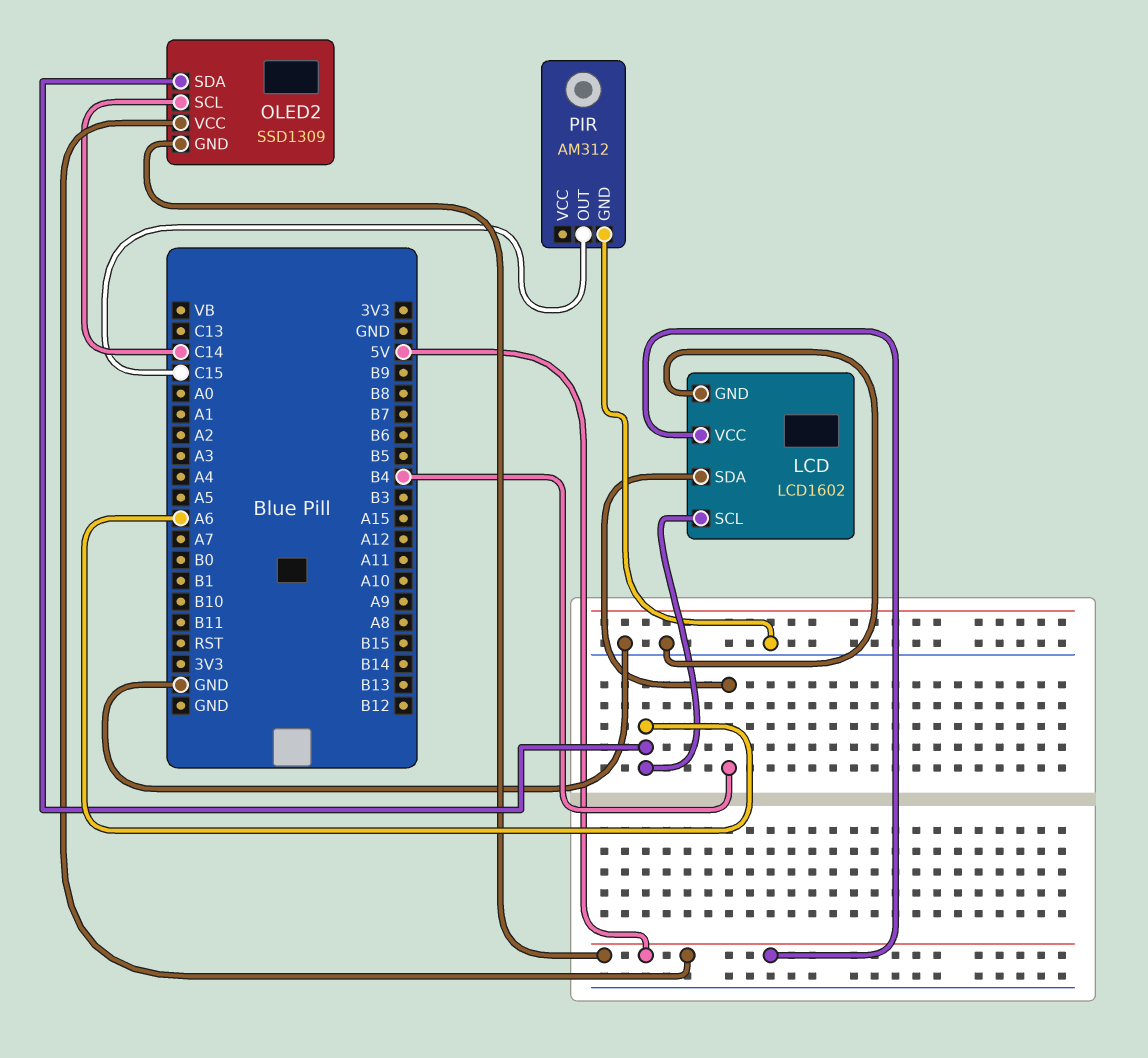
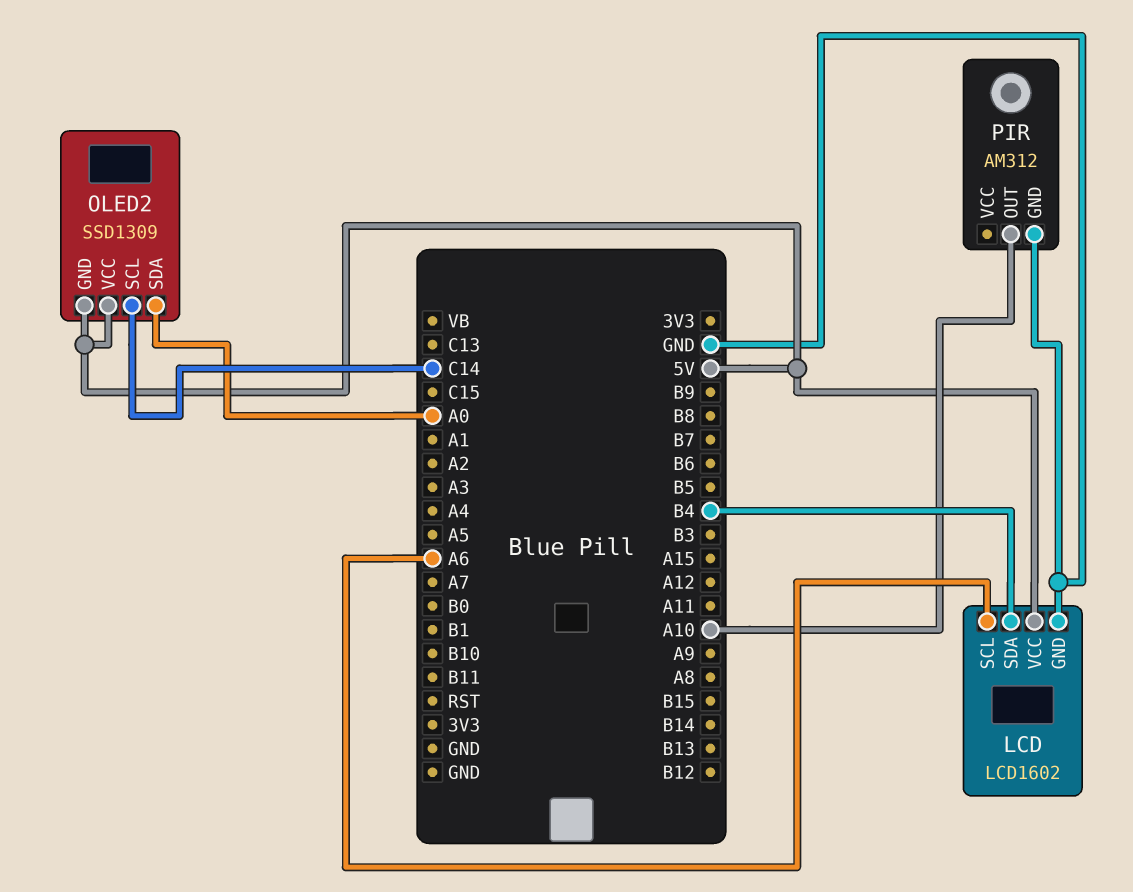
OLED2 pin SDA: A6 -> A0
PIR pin OUT: C15 -> A10

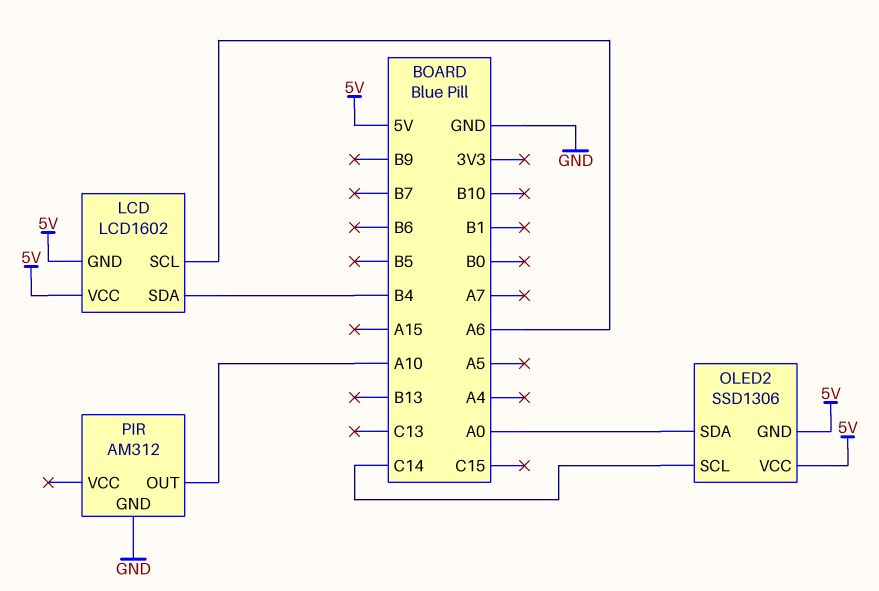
LCD pin GND: GND -> 5V
OLED2: SSD1309 -> SSD1306

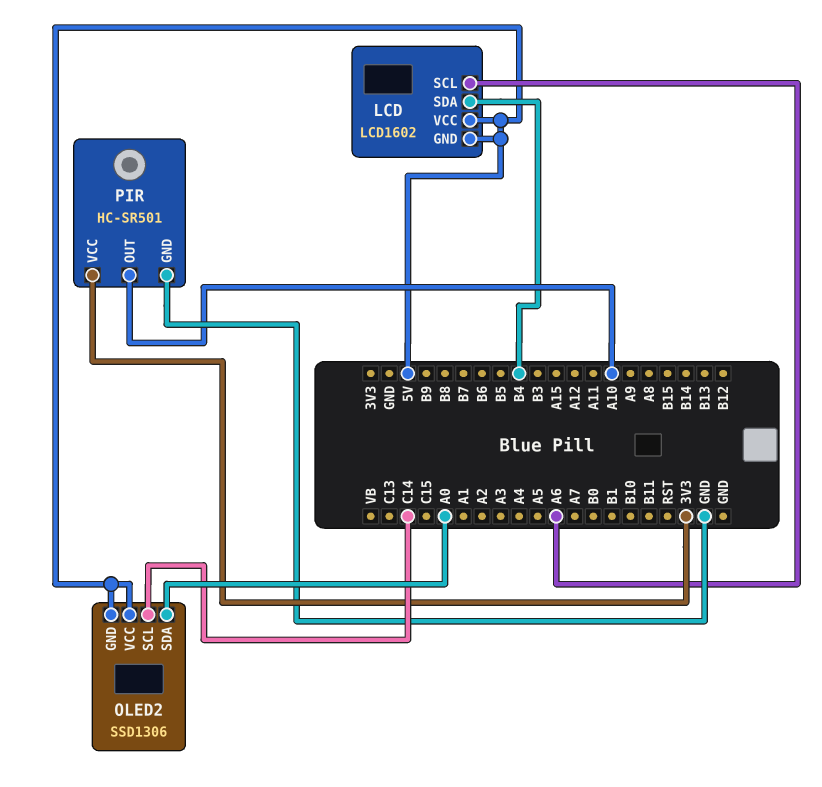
PIR: AM312 -> HC-SR501
PIR pin VCC: none -> 3V3

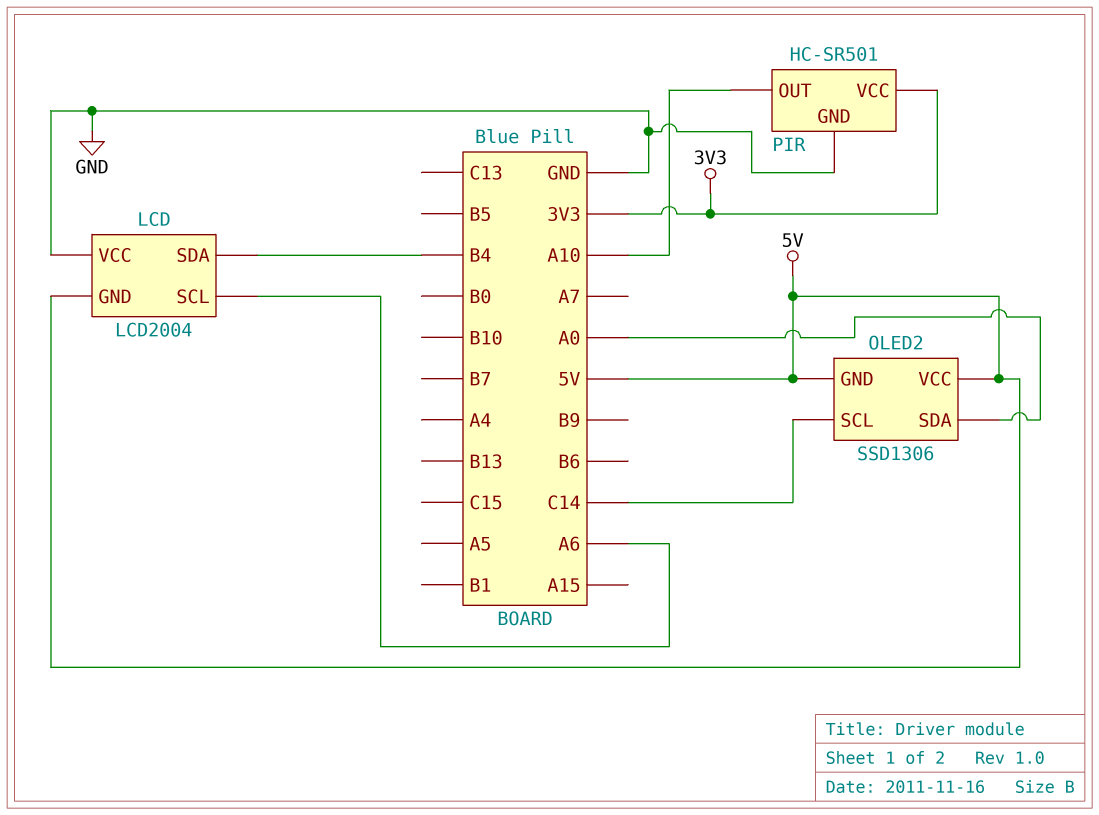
LCD: LCD1602 -> LCD2004
LCD pin VCC: 5V -> GND

